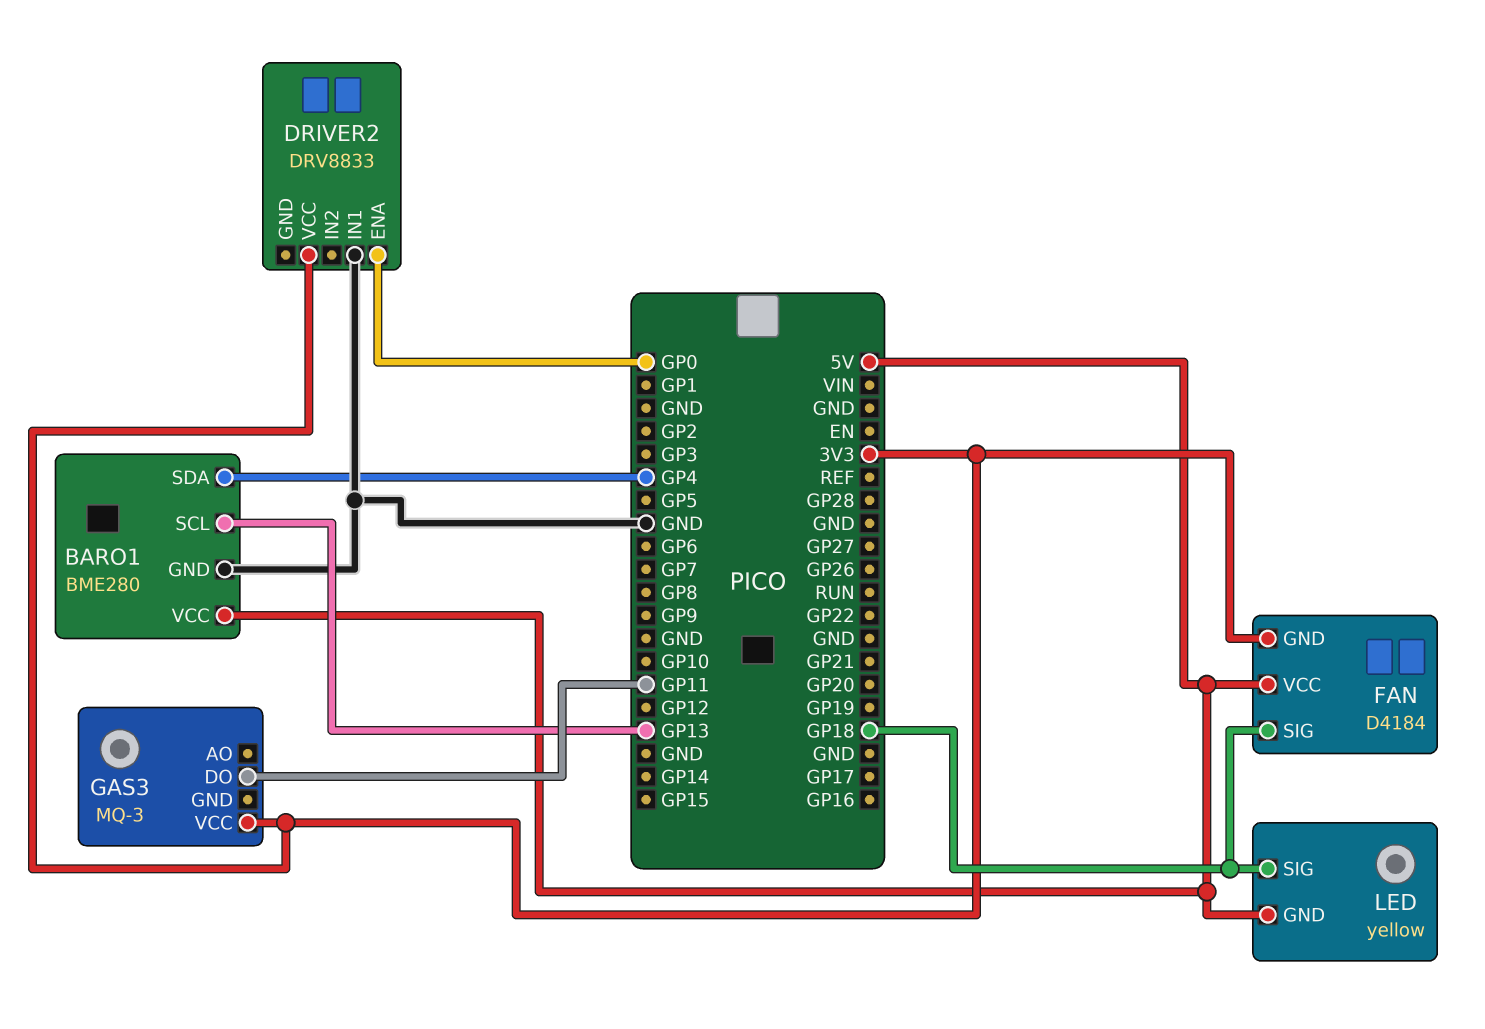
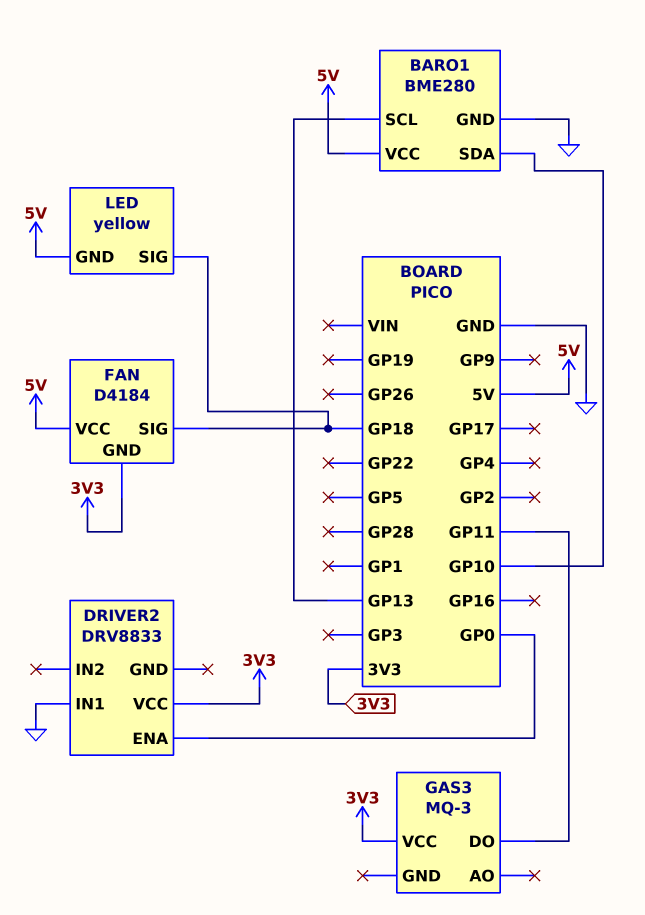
BARO1 pin SDA: GP4 -> GP10

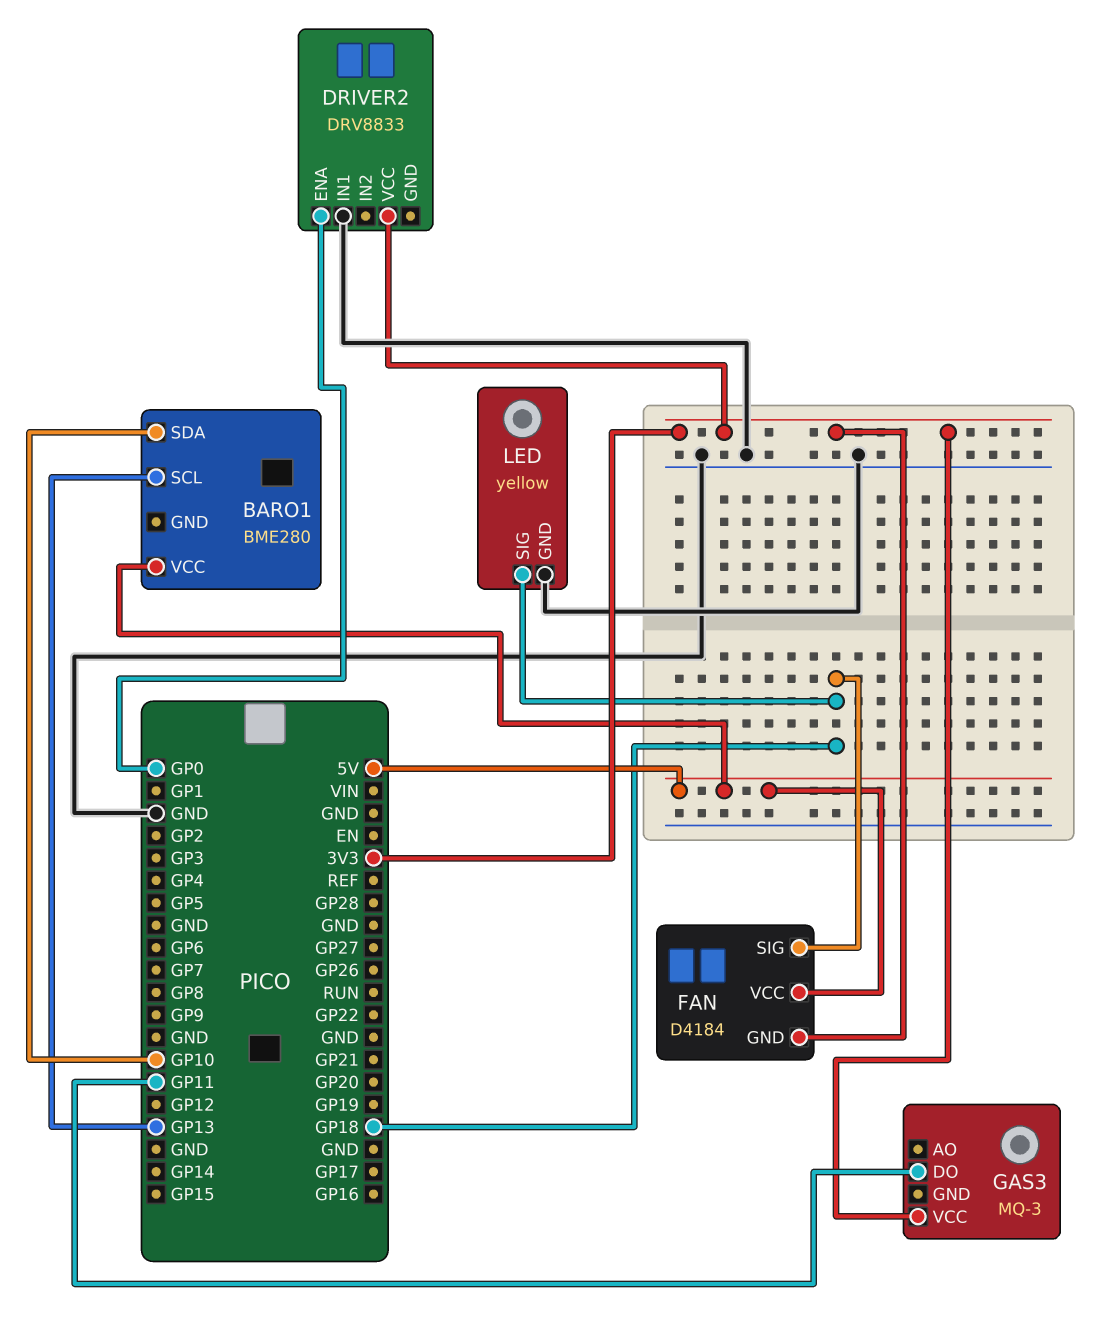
BARO1 pin GND: GND -> none
LED pin GND: 5V -> GND

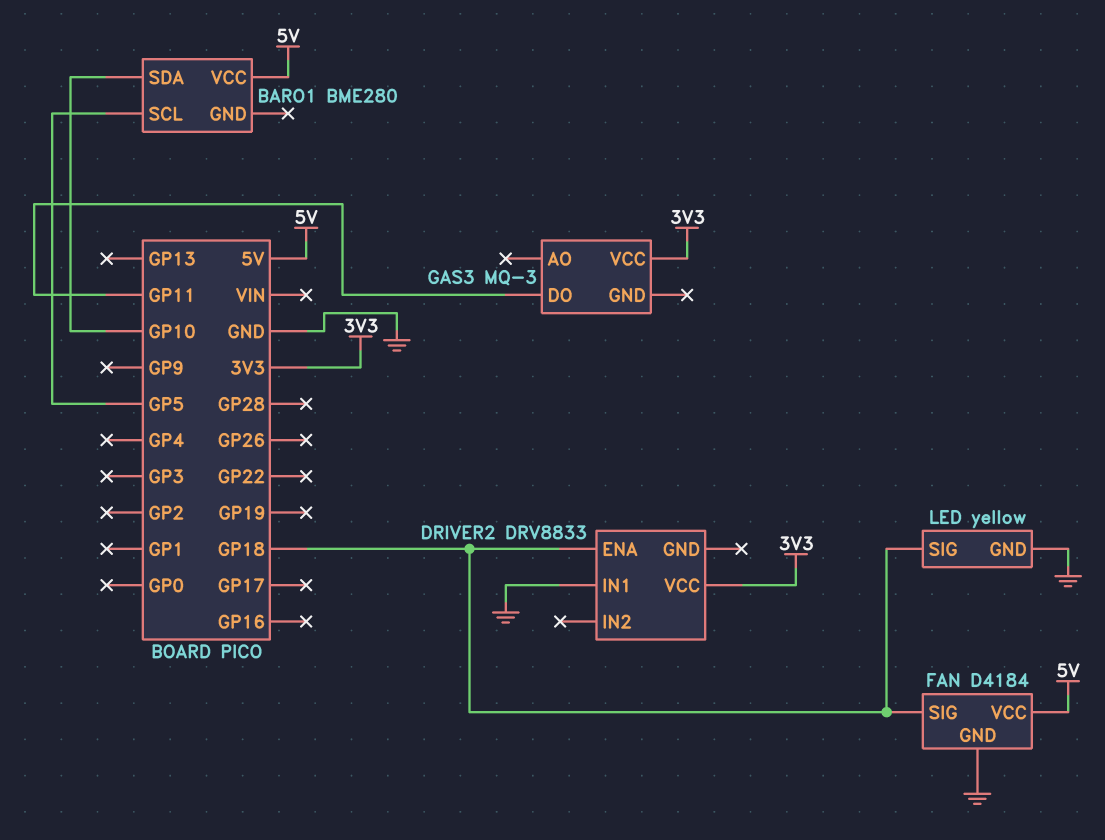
BARO1 pin SCL: GP13 -> GP5
DRIVER2 pin ENA: GP0 -> GP18
FAN pin GND: 3V3 -> GND

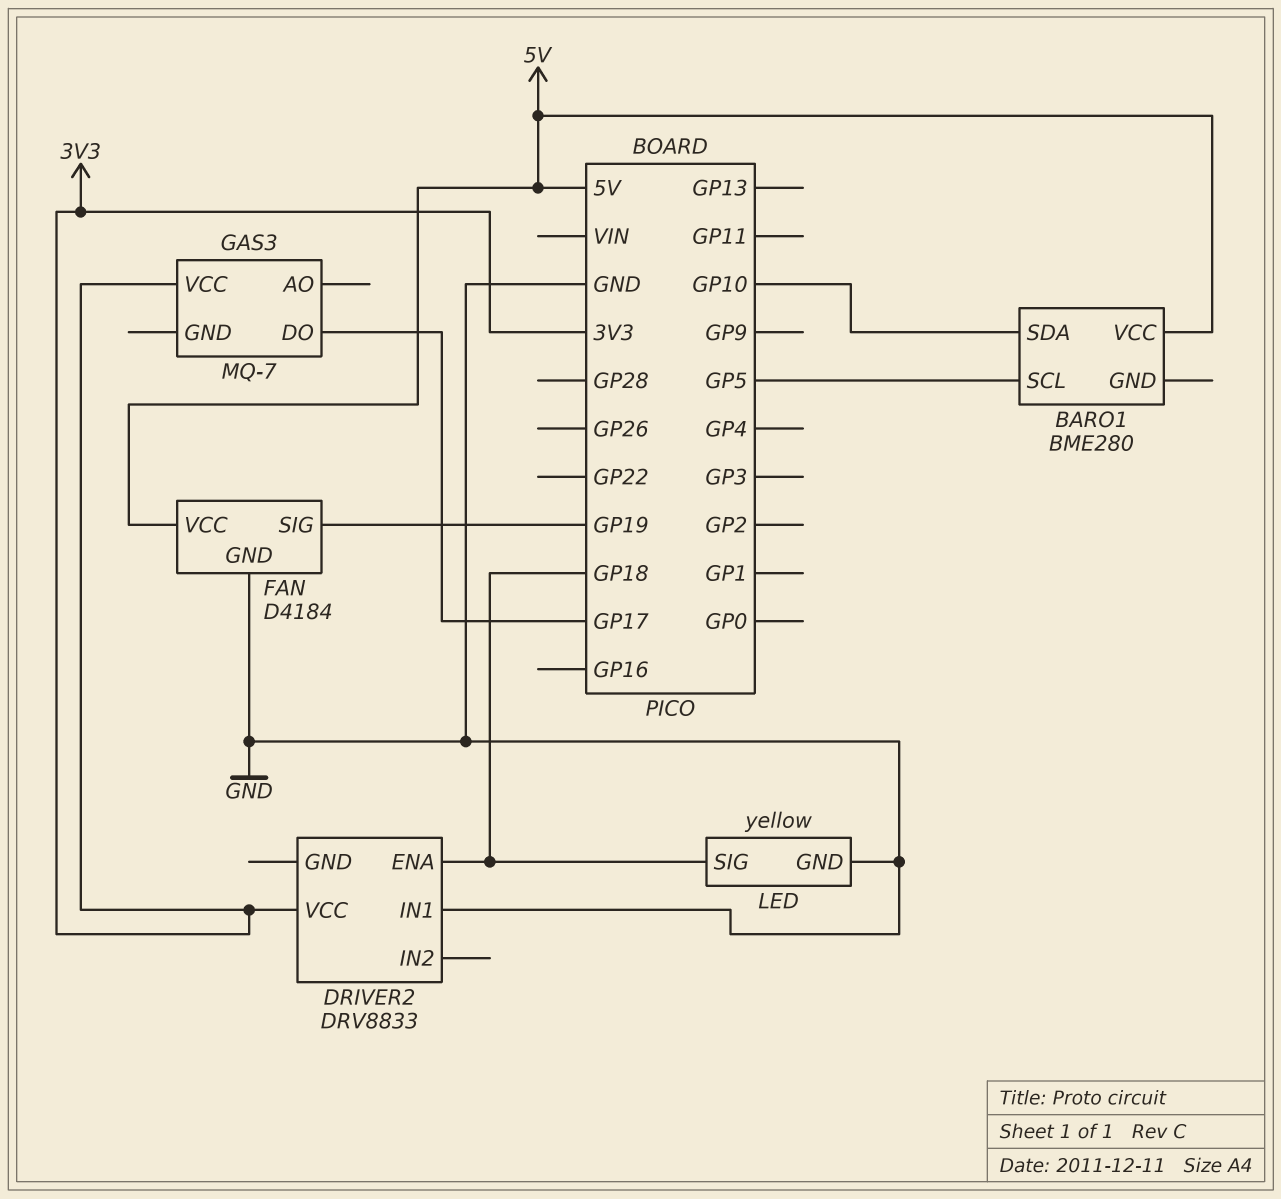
FAN pin SIG: GP18 -> GP19
GAS3: MQ-3 -> MQ-7
GAS3 pin DO: GP11 -> GP17

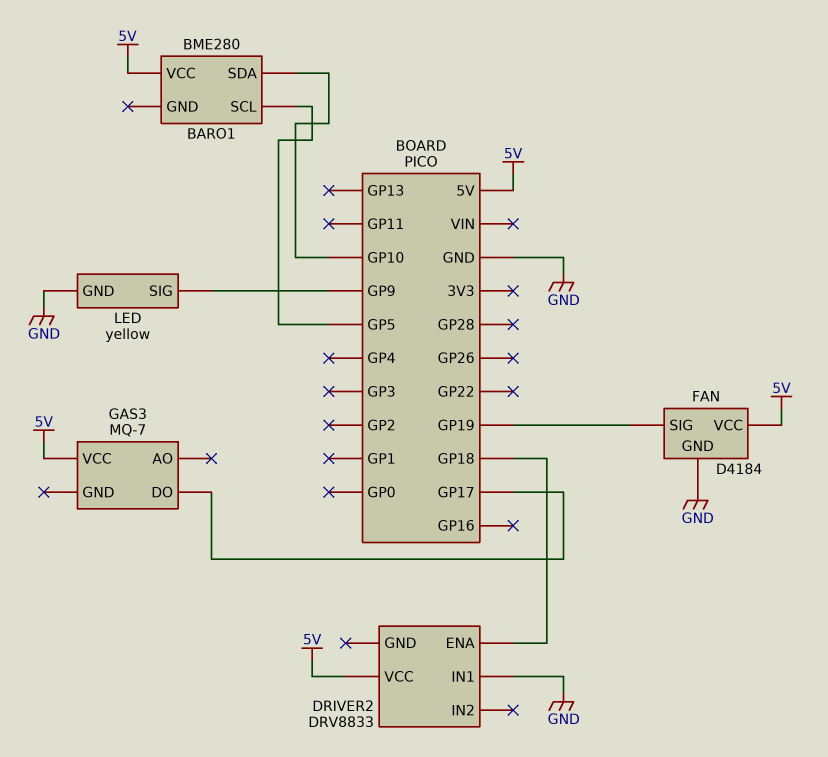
DRIVER2 pin VCC: 3V3 -> 5V
GAS3 pin VCC: 3V3 -> 5V
LED pin SIG: GP18 -> GP9

